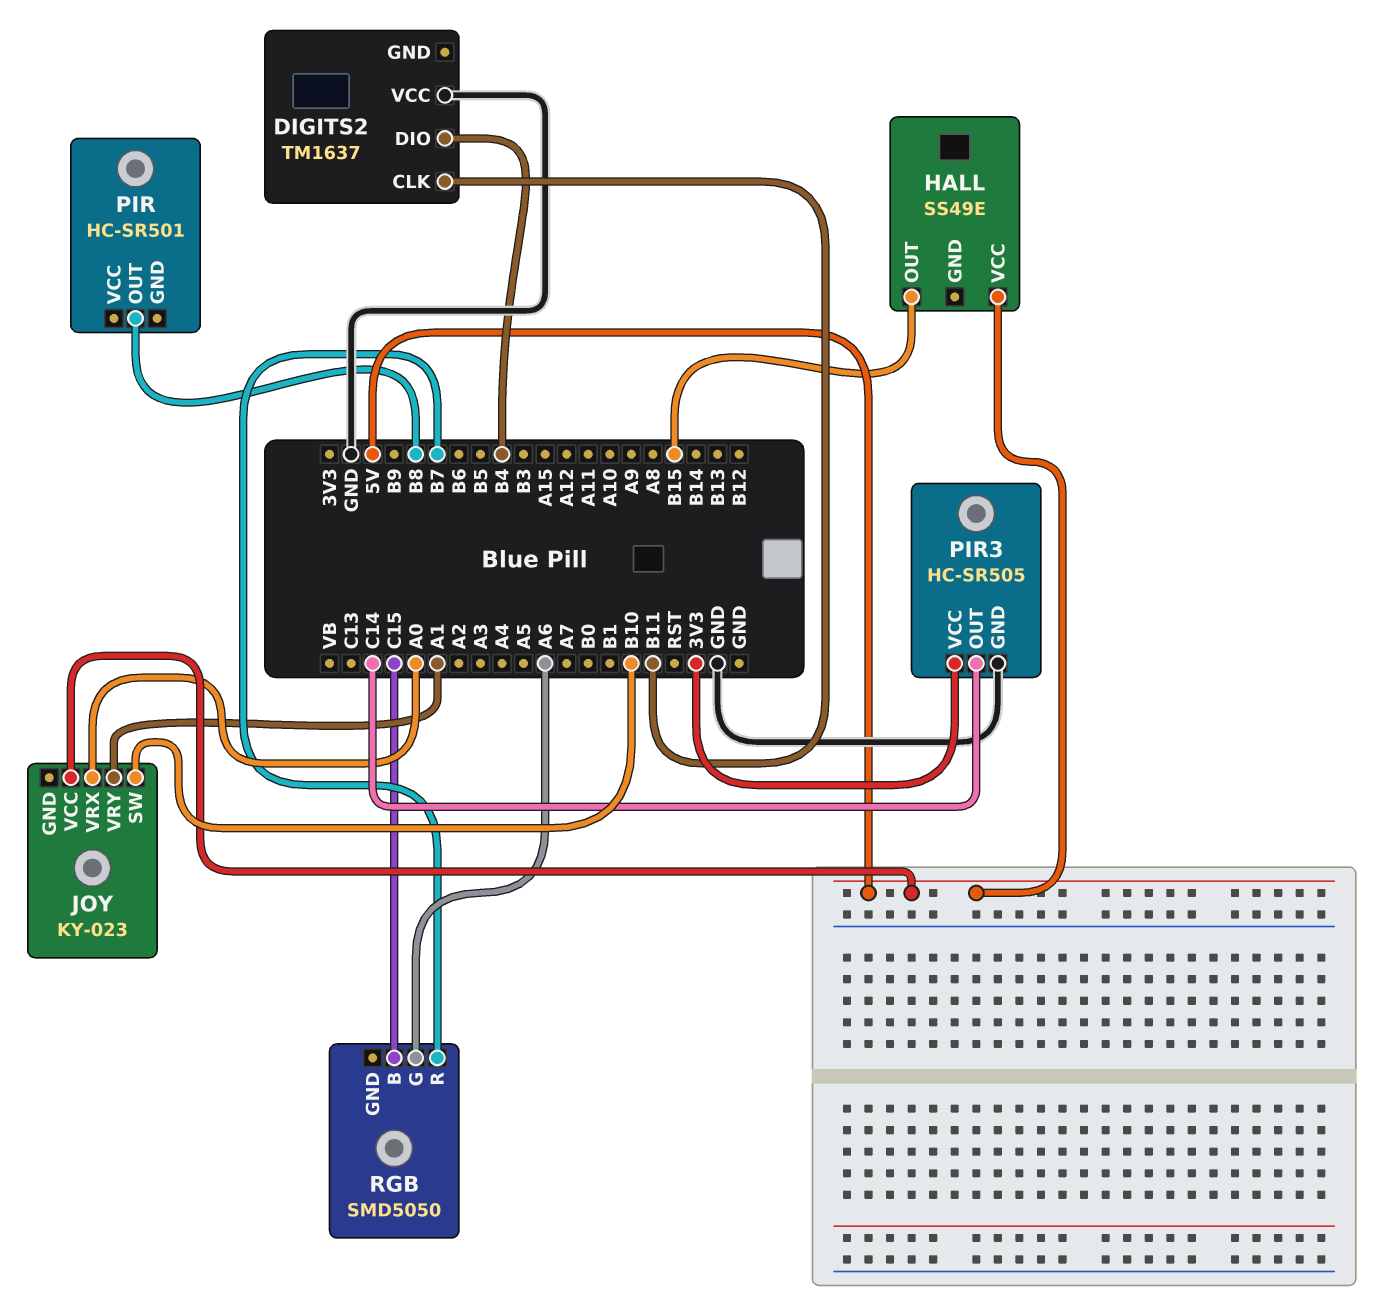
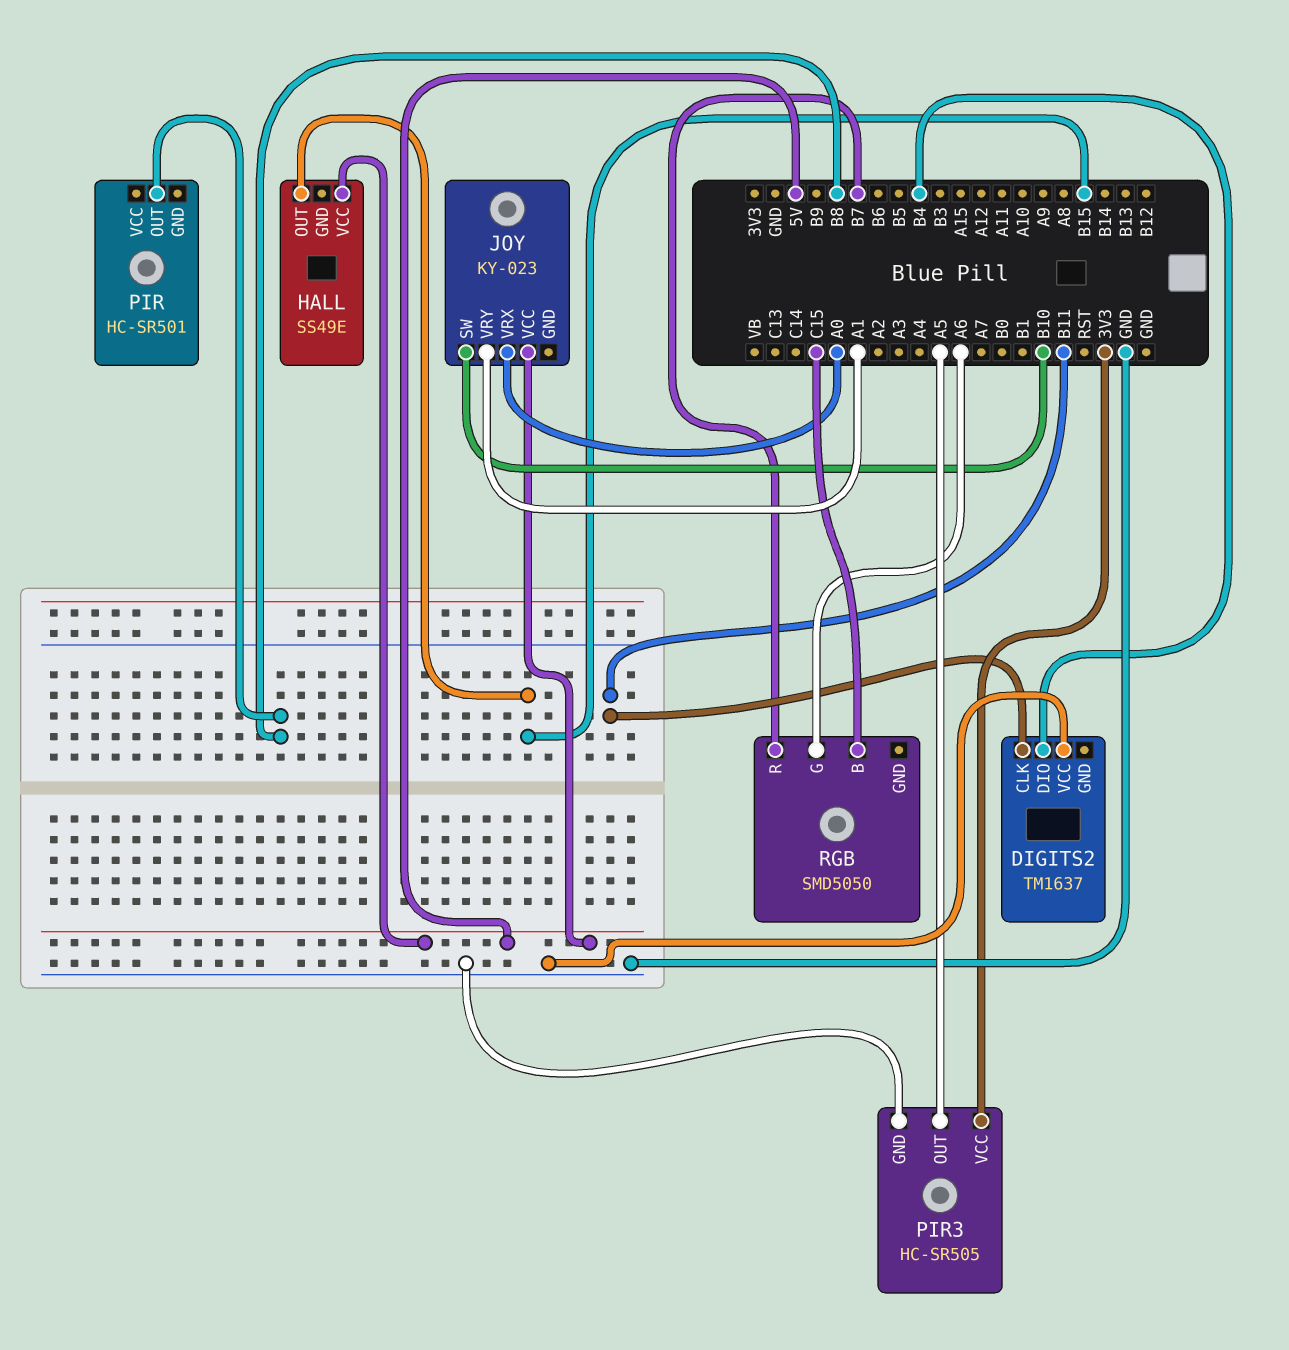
PIR3 pin OUT: C14 -> A5

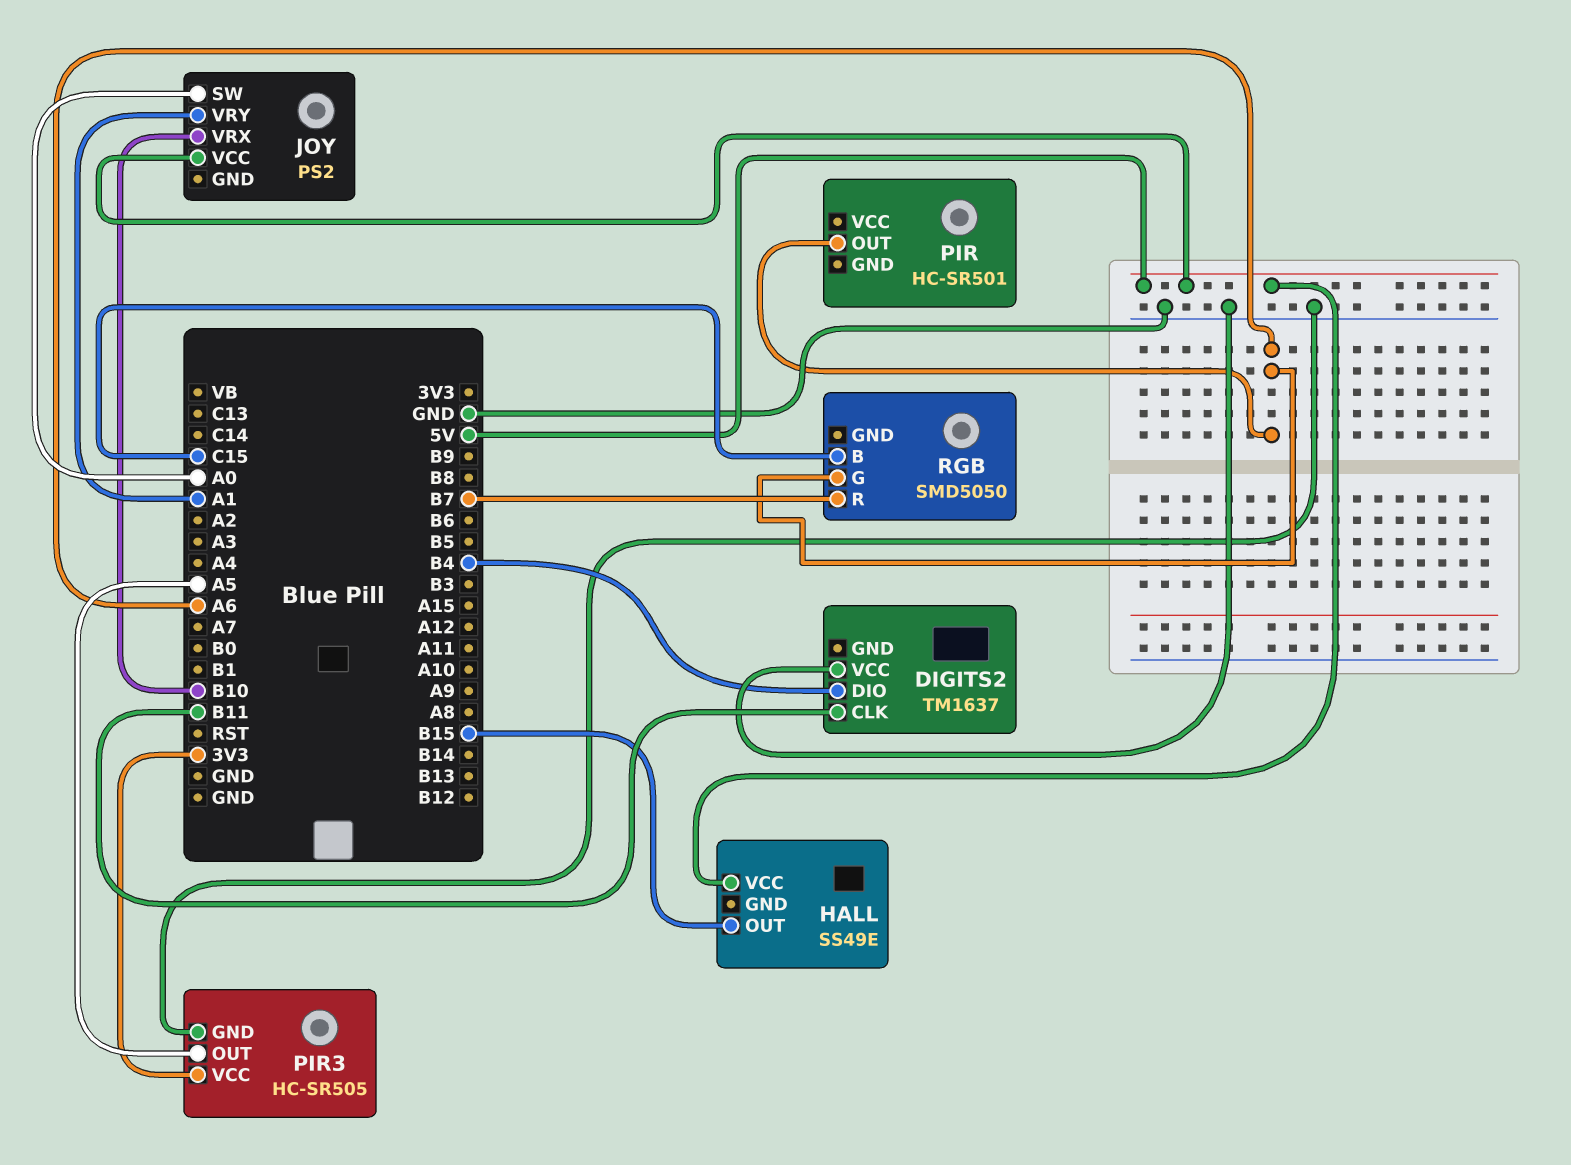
JOY: KY-023 -> PS2
JOY pin SW: B10 -> A0
JOY pin VRX: A0 -> B10
PIR pin OUT: B8 -> A6

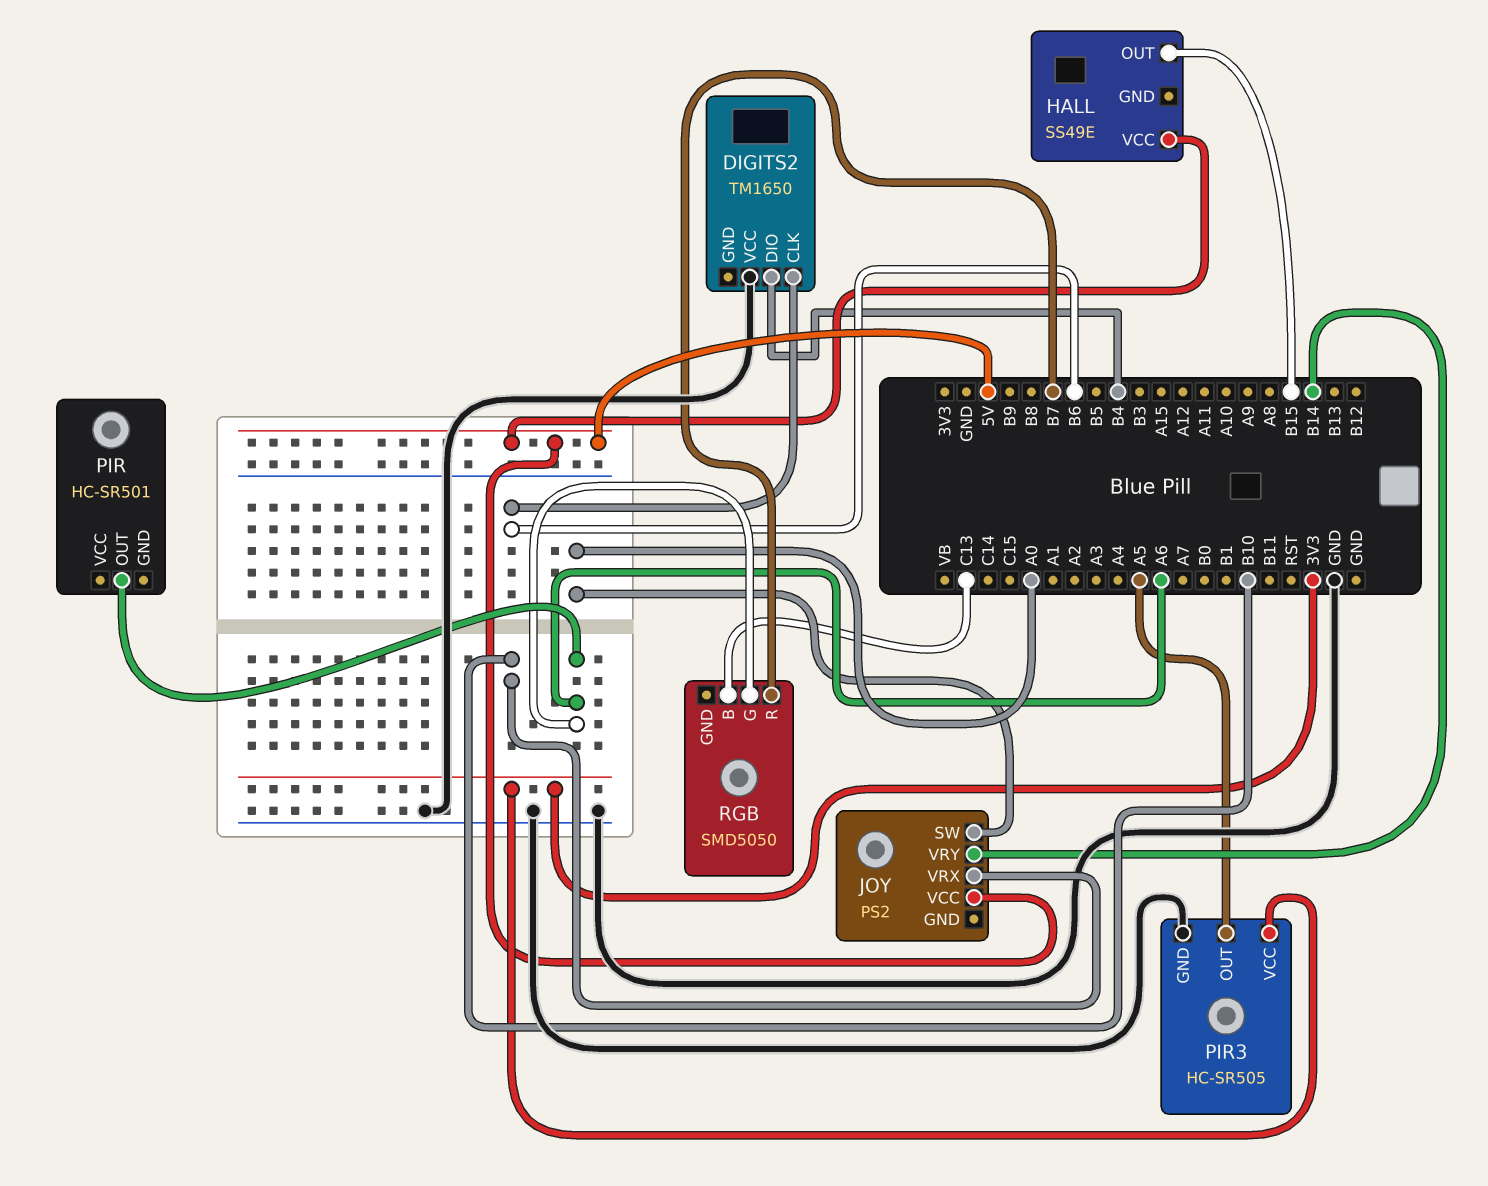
DIGITS2: TM1637 -> TM1650
DIGITS2 pin CLK: B11 -> B6
JOY pin VRY: A1 -> B14
RGB pin B: C15 -> C13

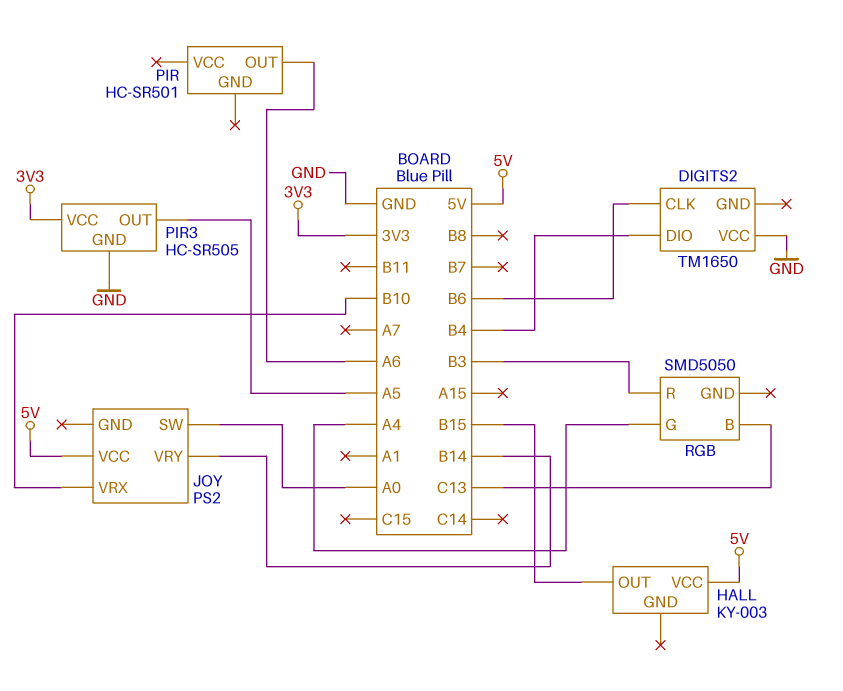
HALL: SS49E -> KY-003
RGB pin G: A6 -> A4
RGB pin R: B7 -> B3

